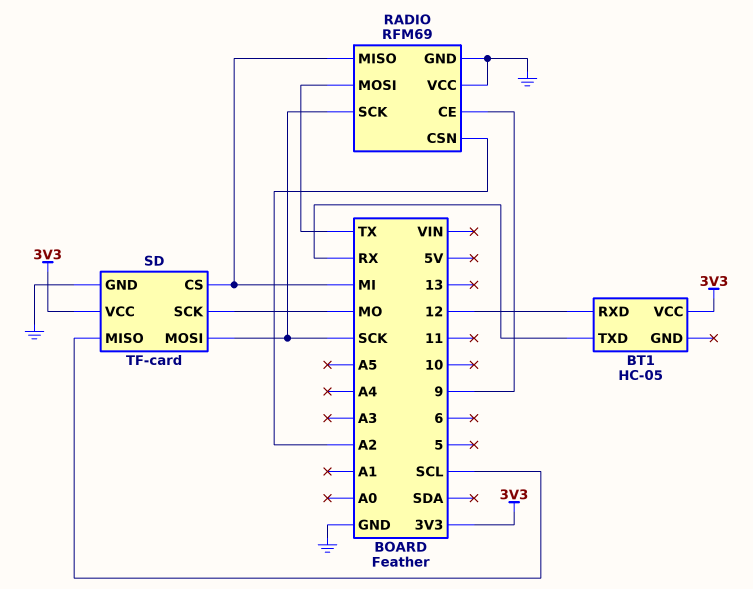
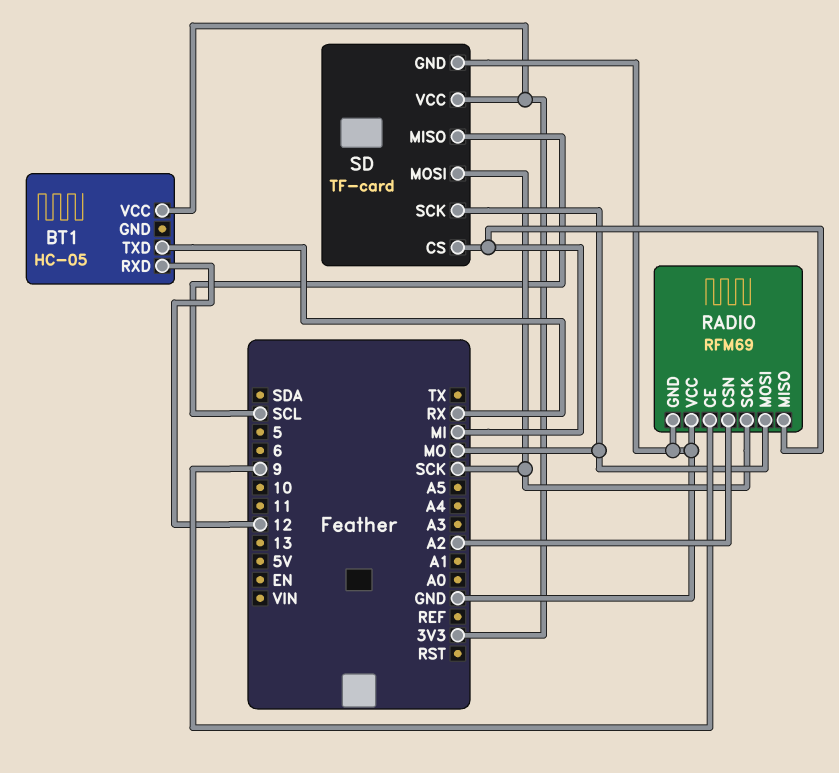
RADIO pin MOSI: TX -> MO

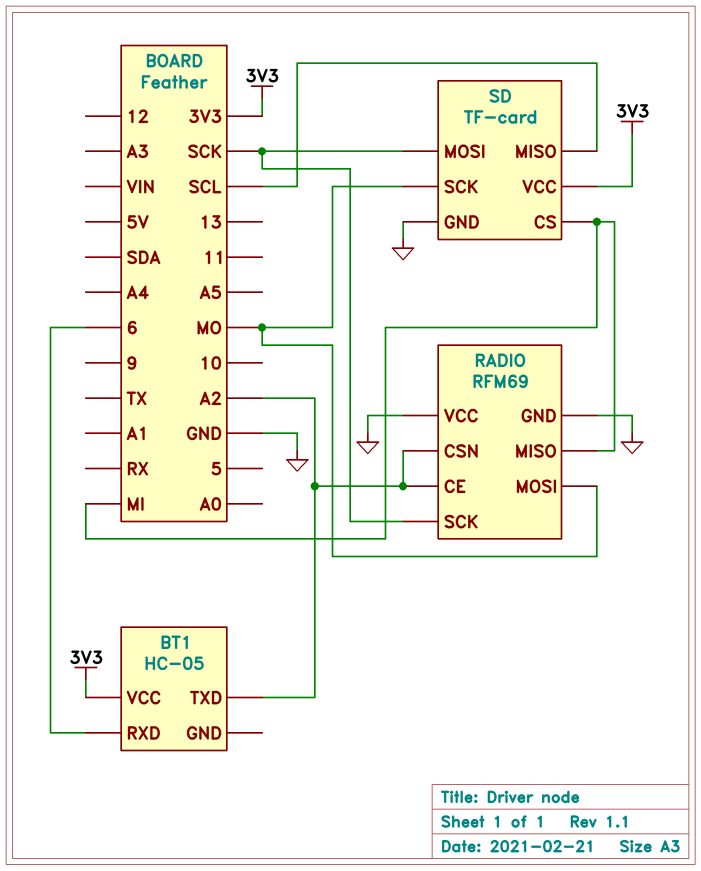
BT1 pin RXD: 12 -> 6
BT1 pin TXD: RX -> A2
RADIO pin CE: 9 -> A2

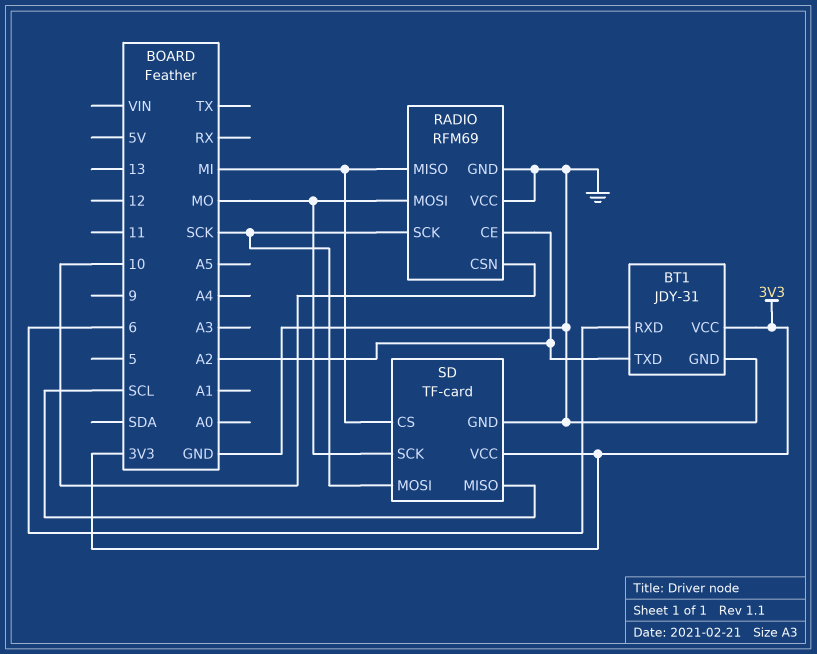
BT1: HC-05 -> JDY-31
BT1 pin GND: none -> GND
RADIO pin CSN: A2 -> 10

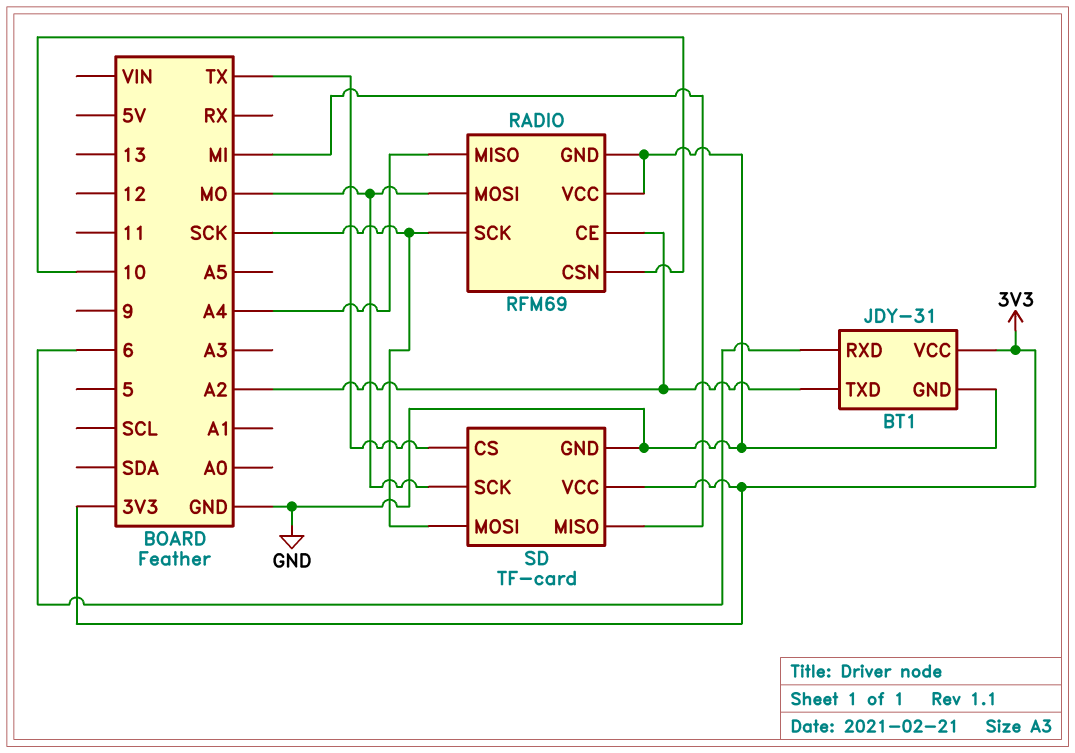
RADIO pin MISO: MI -> A4
SD pin CS: MI -> TX
SD pin MISO: SCL -> MI

